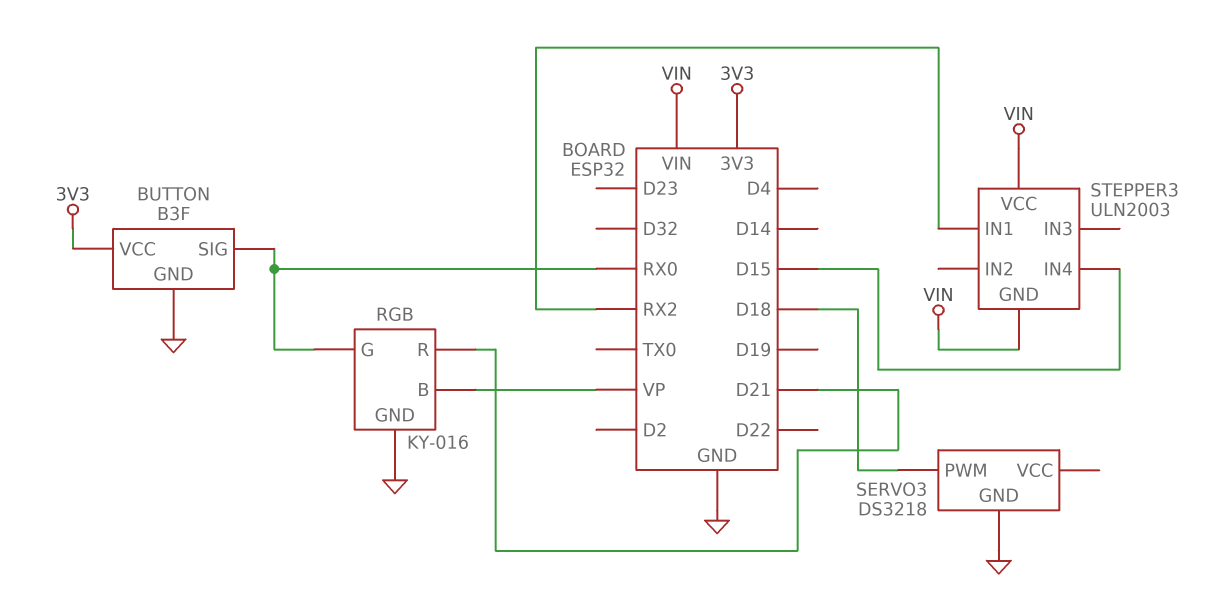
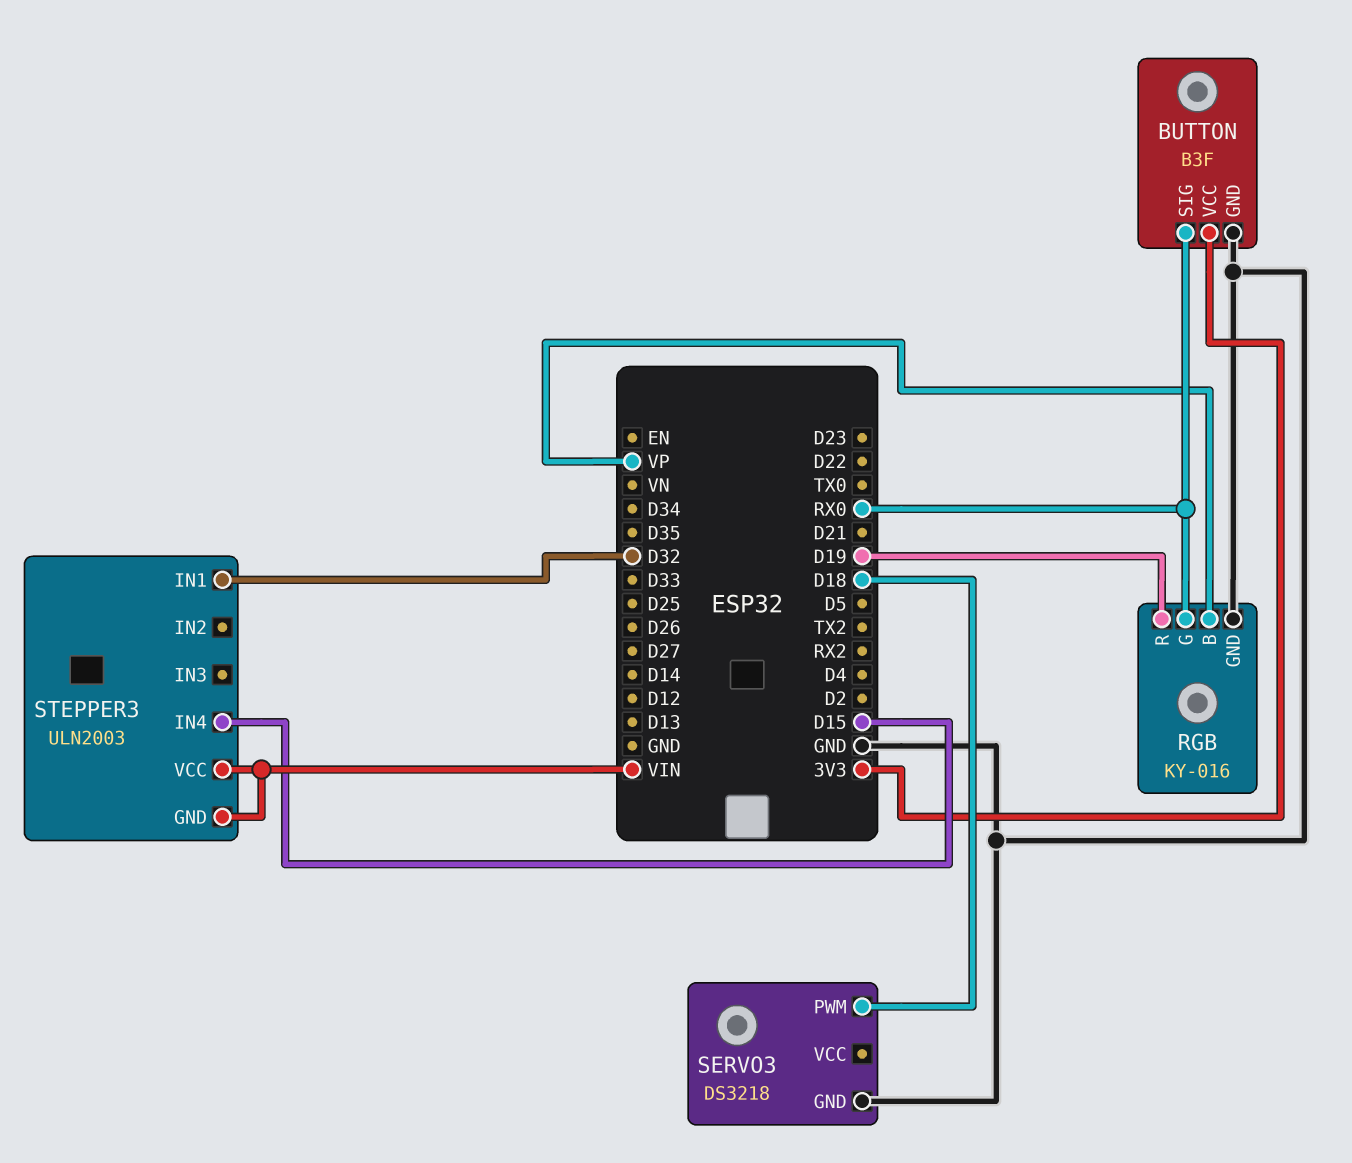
RGB pin R: D21 -> D19
STEPPER3 pin IN1: RX2 -> D32

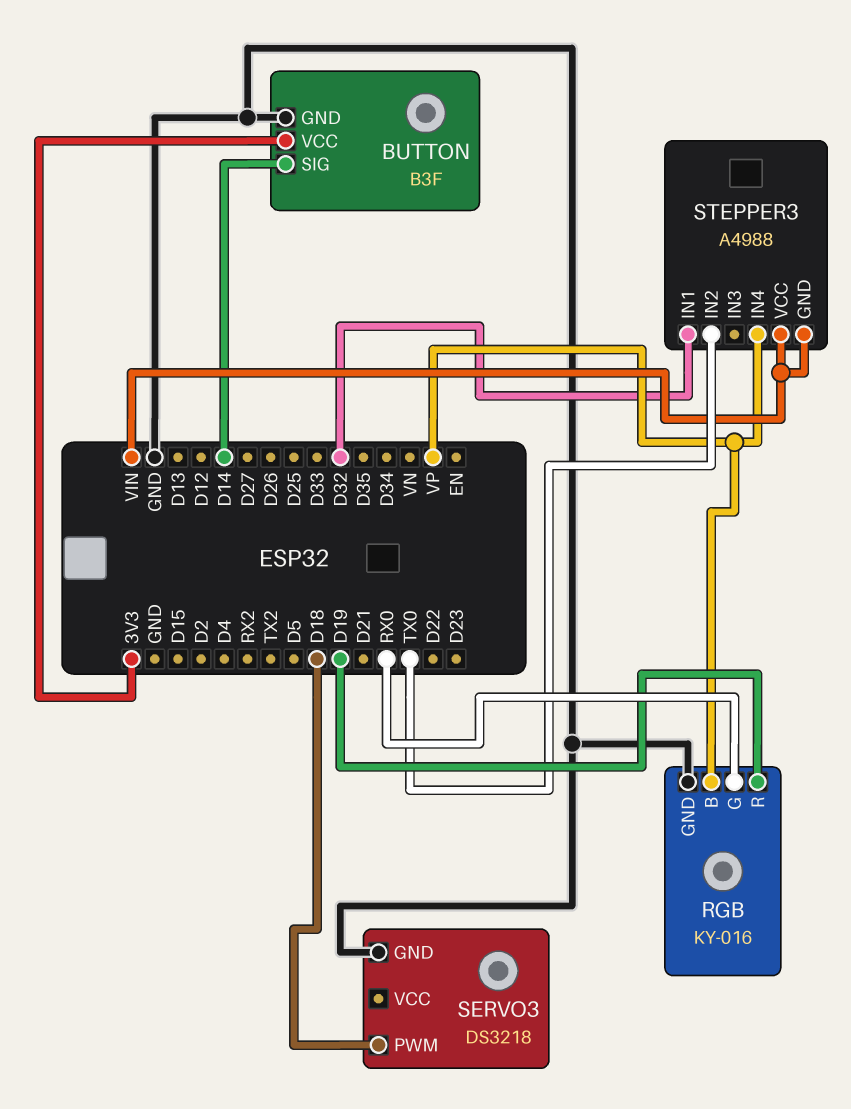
BUTTON pin SIG: RX0 -> D14
STEPPER3: ULN2003 -> A4988
STEPPER3 pin IN2: none -> TX0
STEPPER3 pin IN4: D15 -> VP

